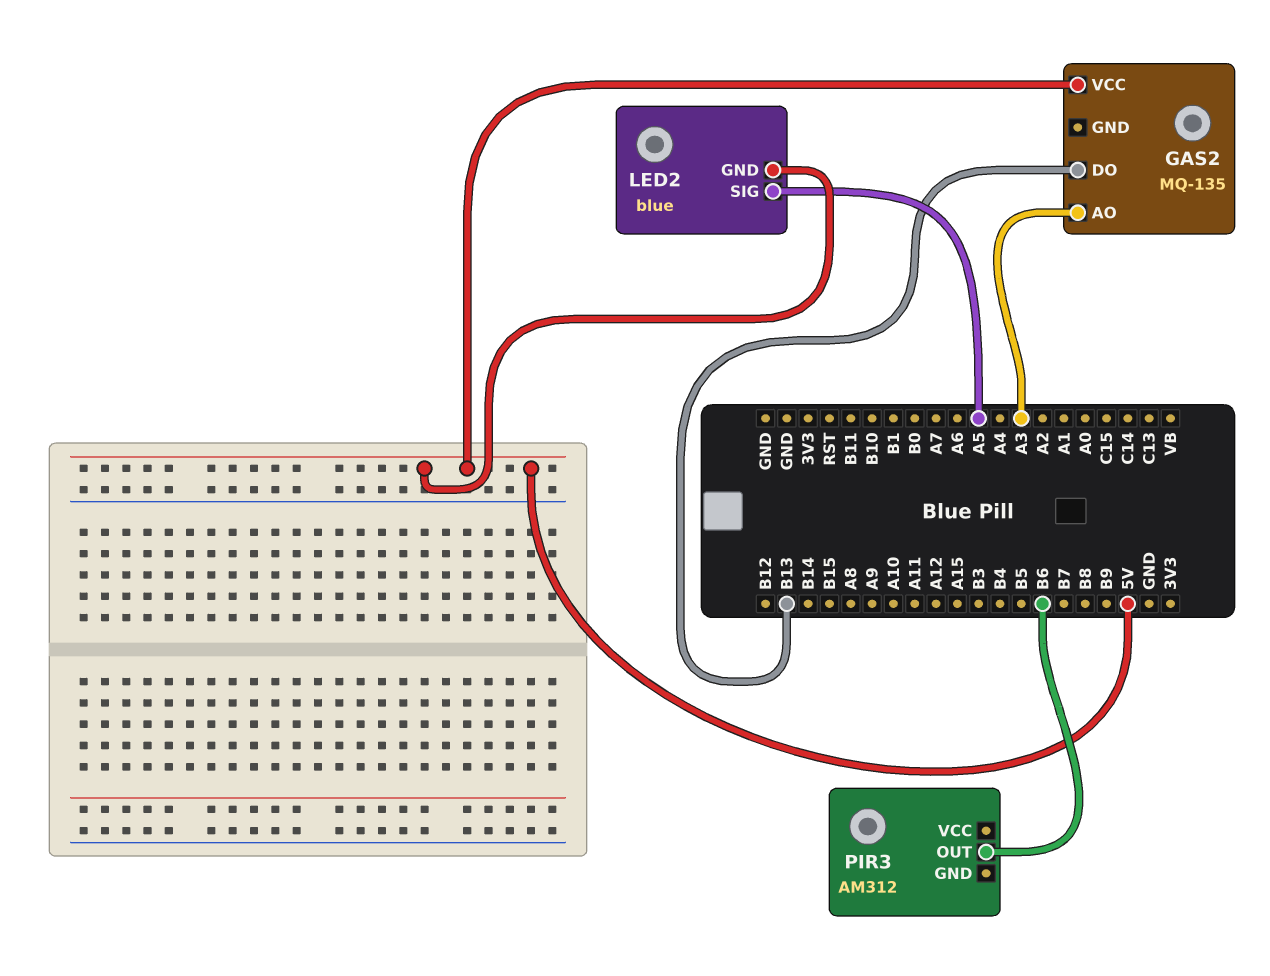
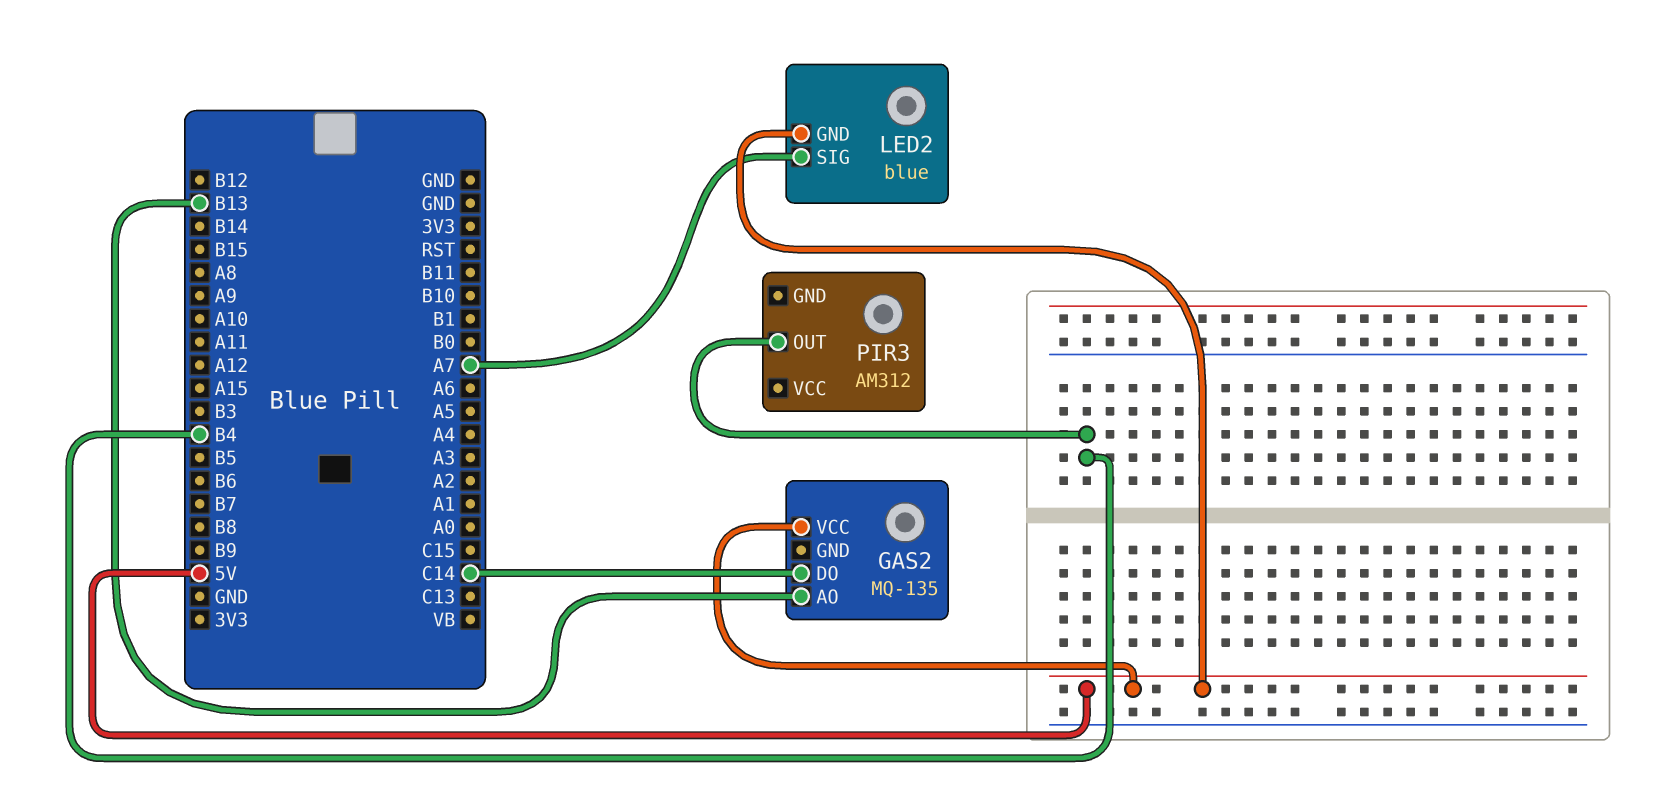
GAS2 pin AO: A3 -> B13
GAS2 pin DO: B13 -> C14
LED2 pin SIG: A5 -> A7
PIR3 pin OUT: B6 -> B4

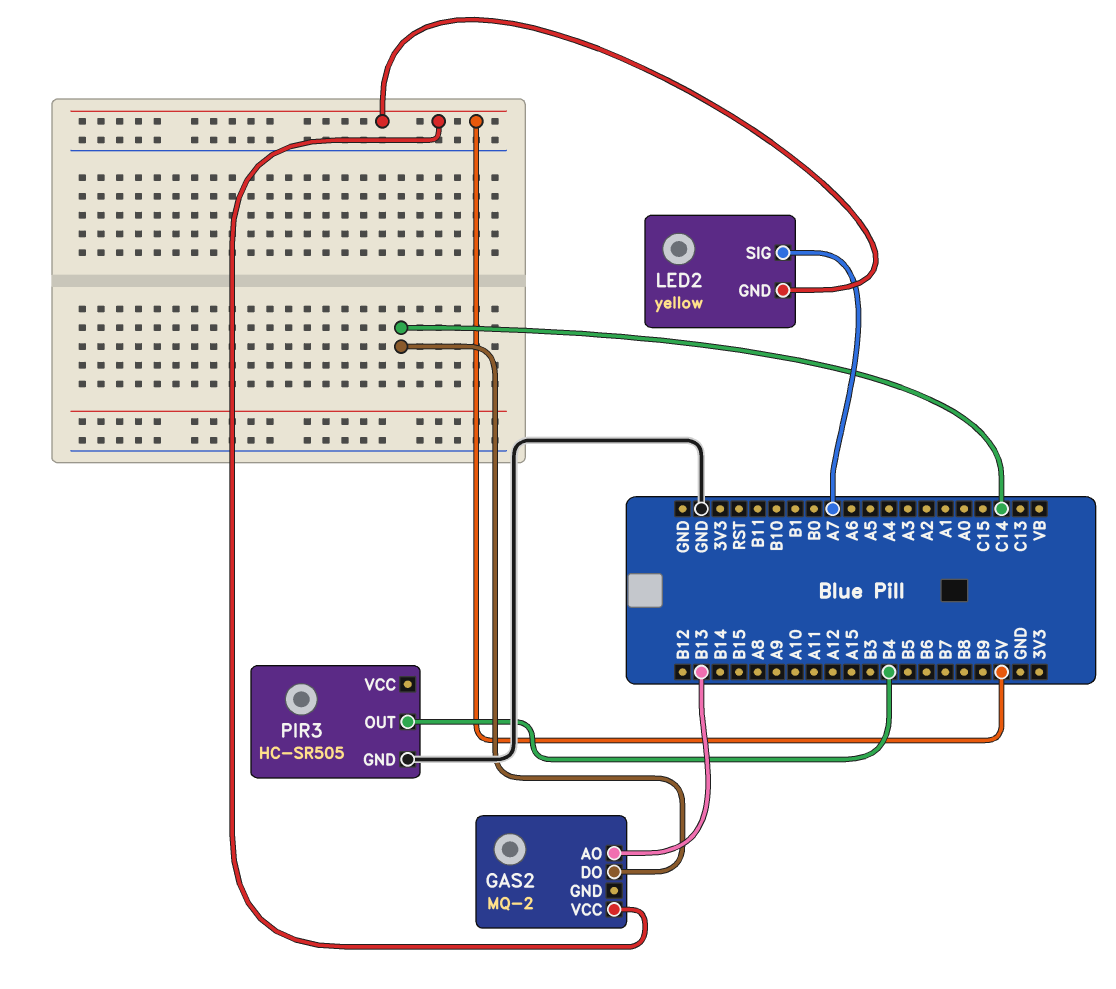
GAS2: MQ-135 -> MQ-2
LED2: blue -> yellow
PIR3: AM312 -> HC-SR505
PIR3 pin GND: none -> GND

